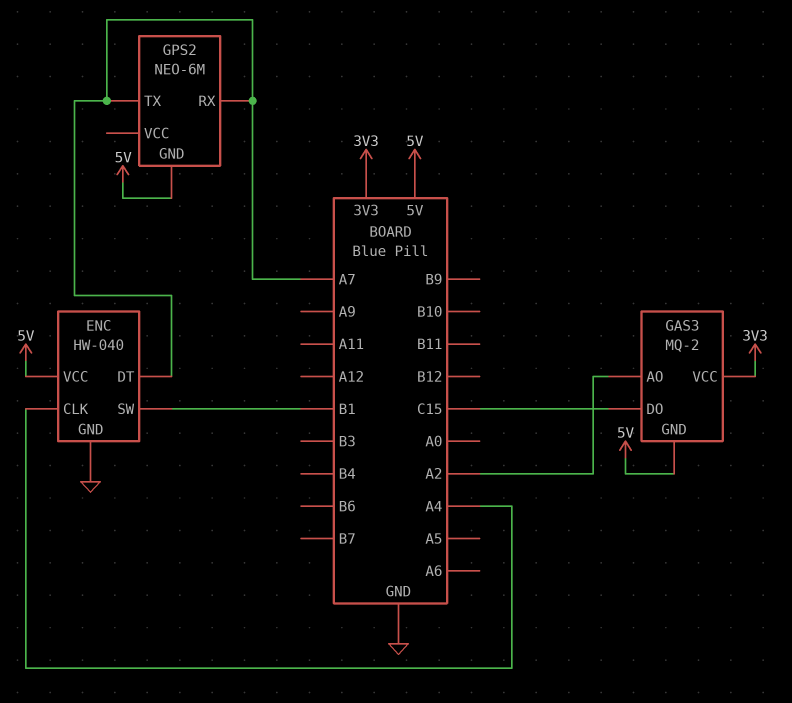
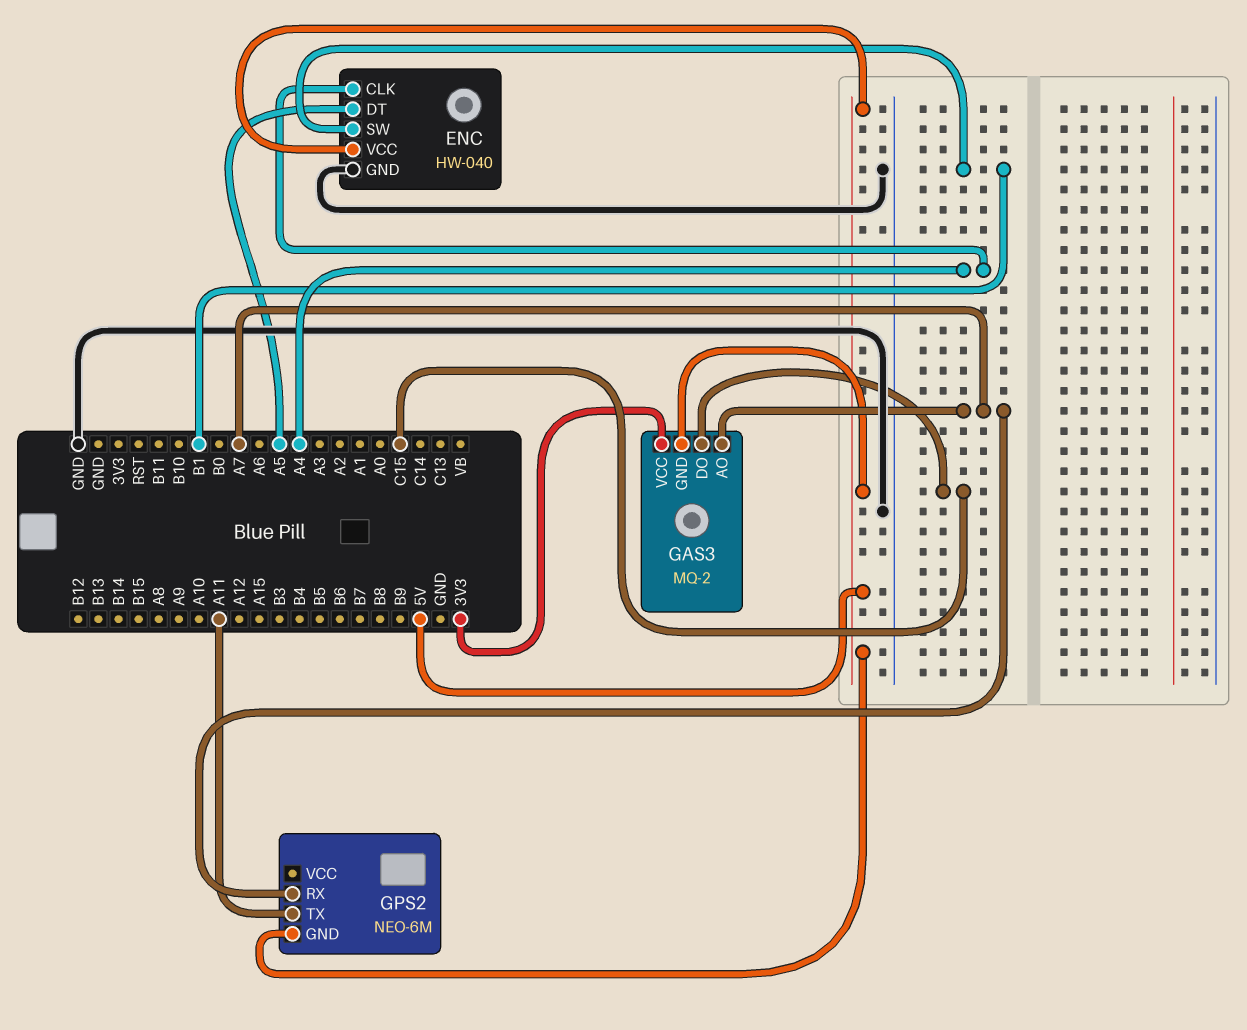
ENC pin DT: A7 -> A5
GAS3 pin AO: A2 -> A7
GPS2 pin TX: A7 -> A11

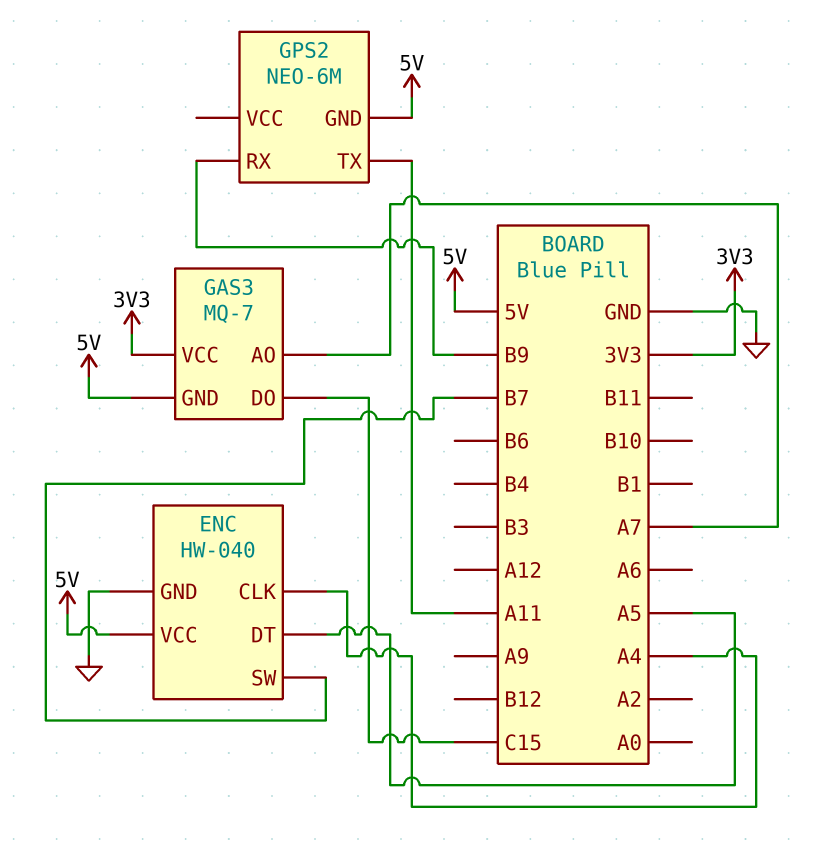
ENC pin SW: B1 -> B7
GAS3: MQ-2 -> MQ-7
GPS2 pin RX: A7 -> B9

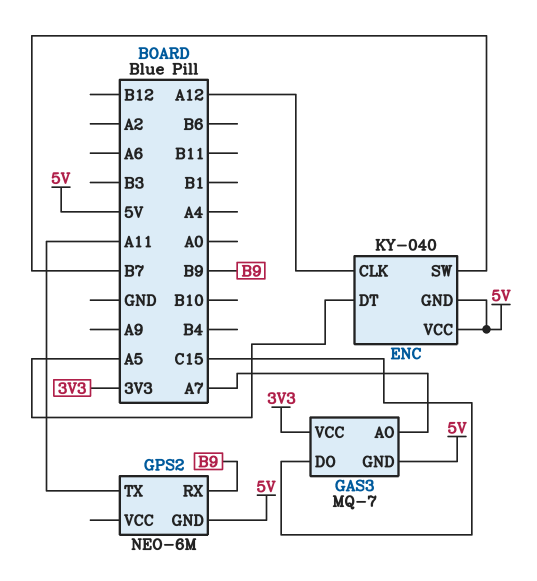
ENC: HW-040 -> KY-040
ENC pin CLK: A4 -> A12
ENC pin GND: GND -> 5V

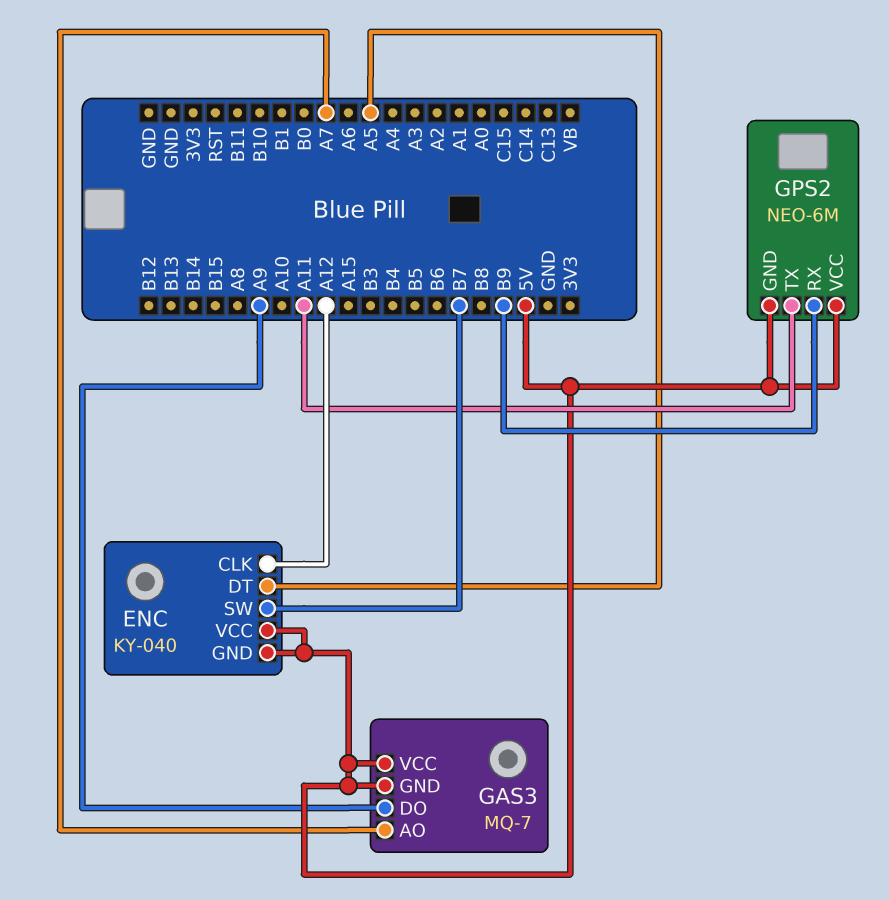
GAS3 pin DO: C15 -> A9
GAS3 pin VCC: 3V3 -> 5V
GPS2 pin VCC: none -> 5V

